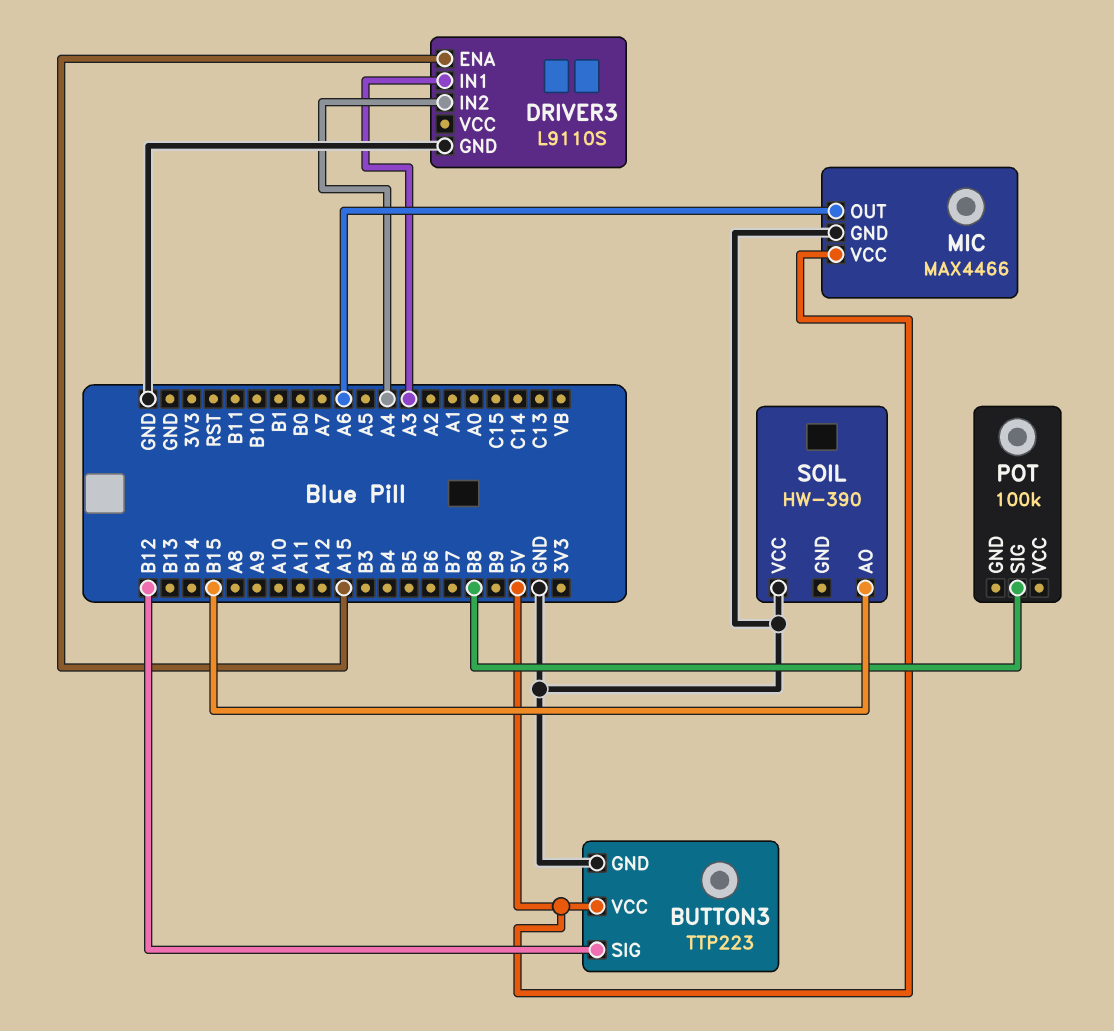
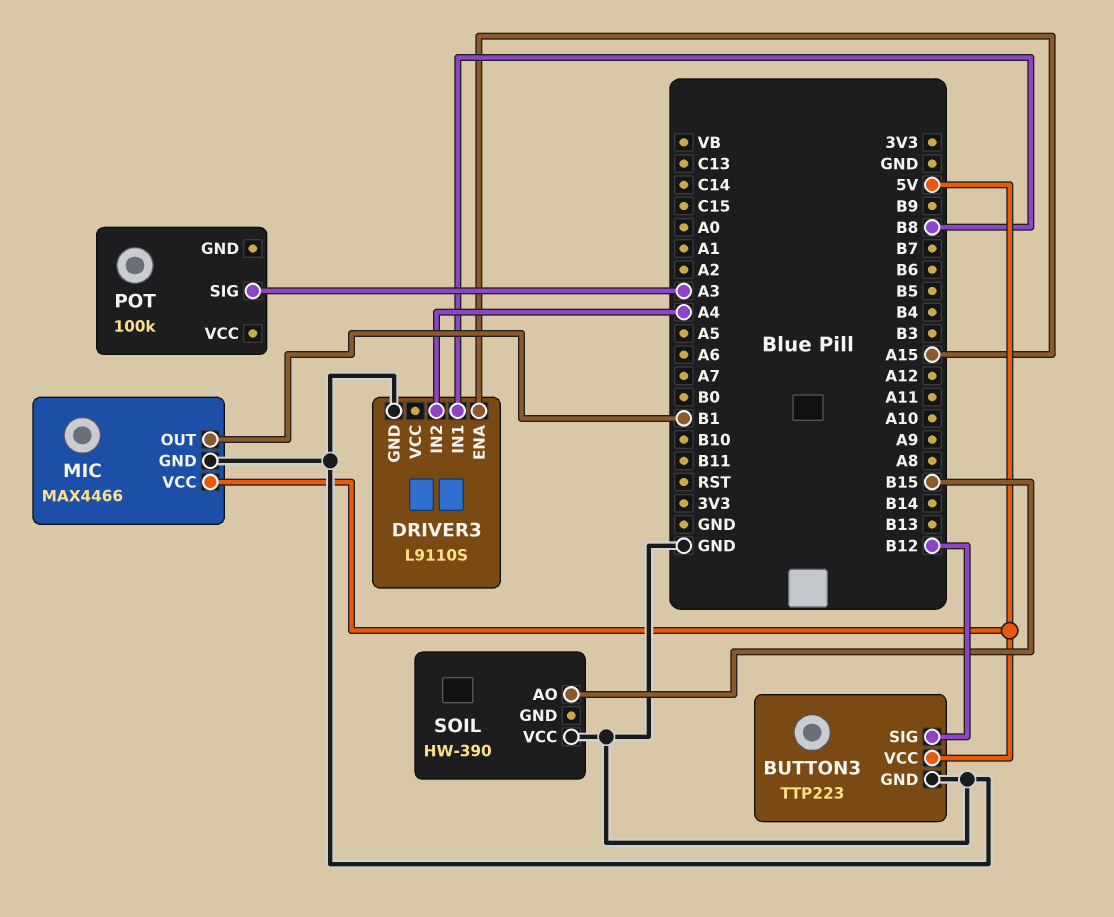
DRIVER3 pin IN1: A3 -> B8
MIC pin OUT: A6 -> B1
POT pin SIG: B8 -> A3

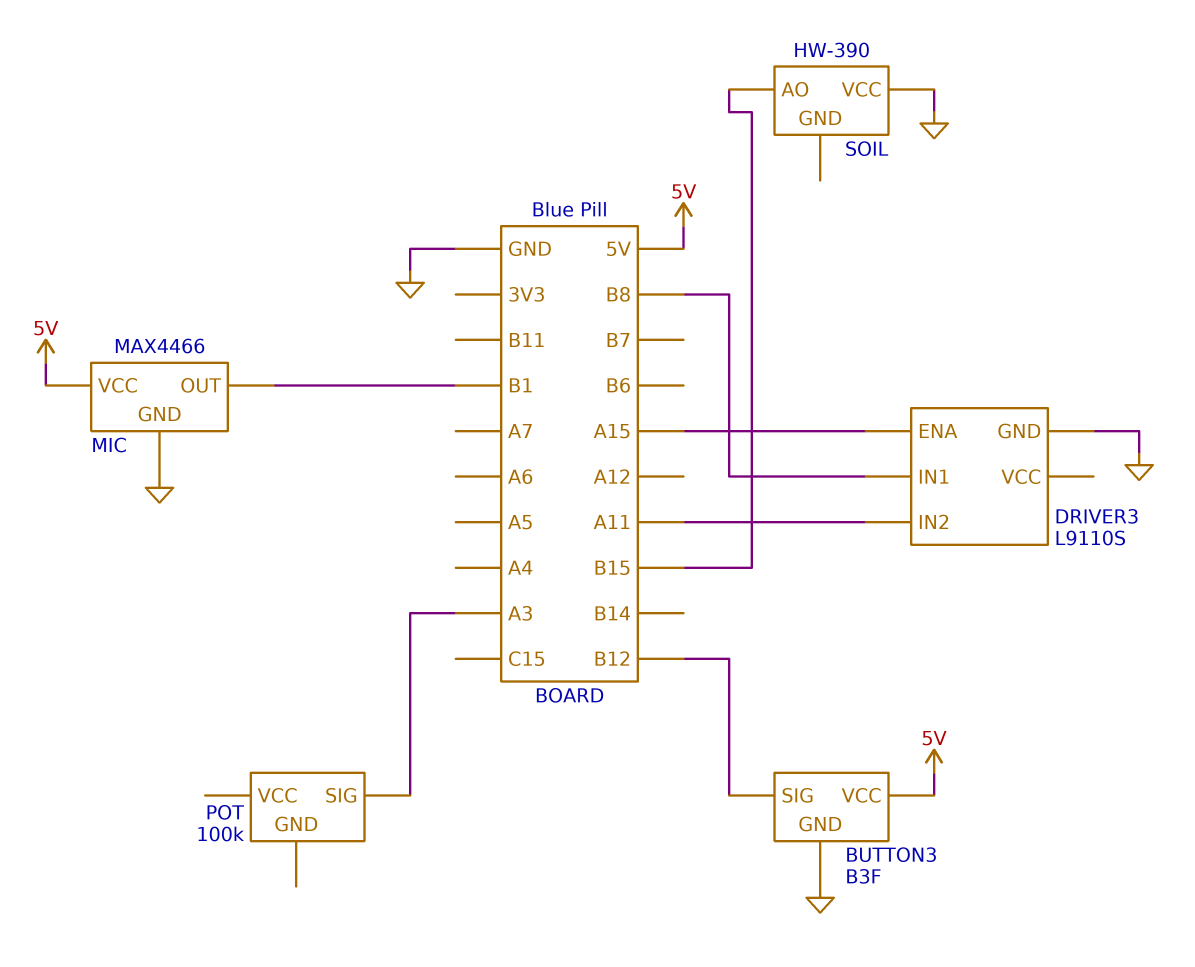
BUTTON3: TTP223 -> B3F
DRIVER3 pin IN2: A4 -> A11

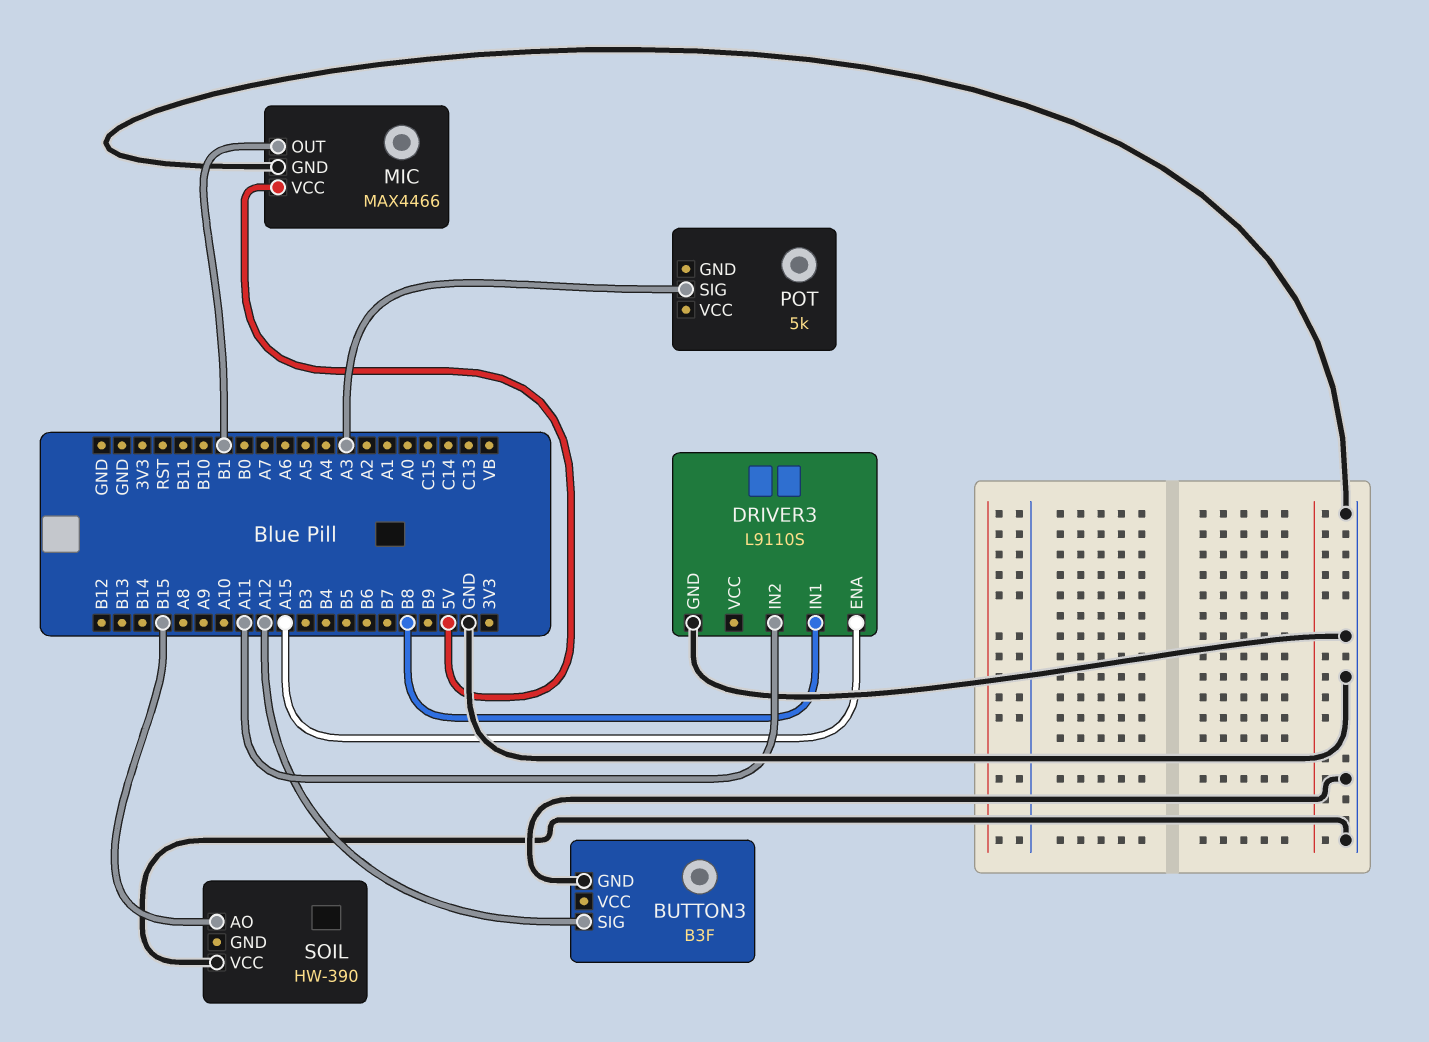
BUTTON3 pin SIG: B12 -> A12
BUTTON3 pin VCC: 5V -> none
POT: 100k -> 5k

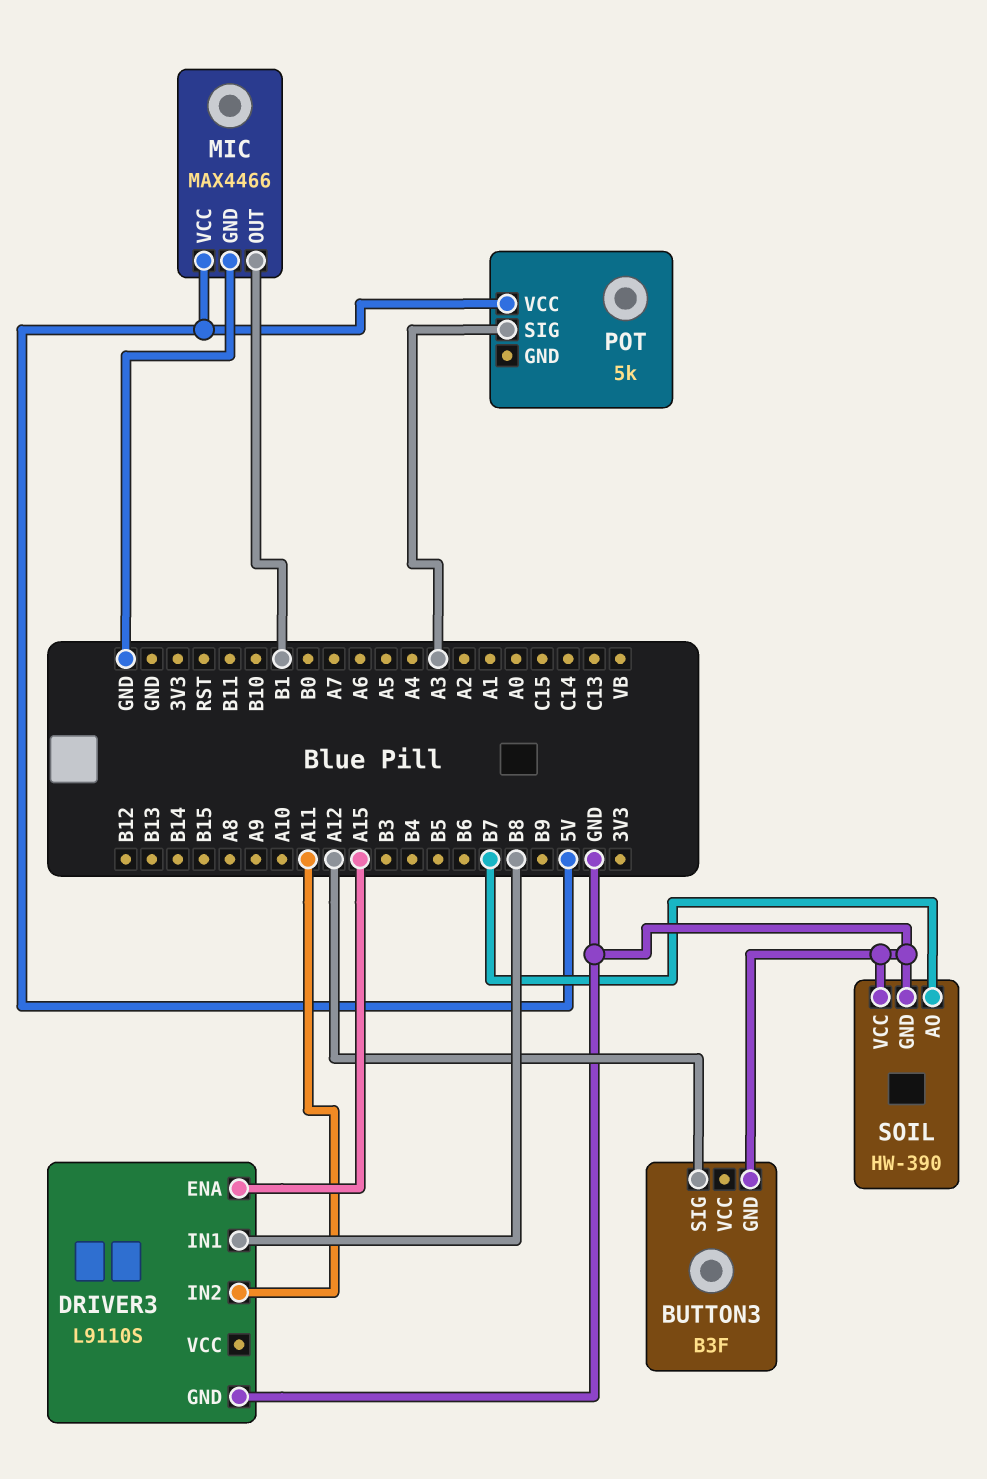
POT pin VCC: none -> 5V
SOIL pin AO: B15 -> B7
SOIL pin GND: none -> GND

